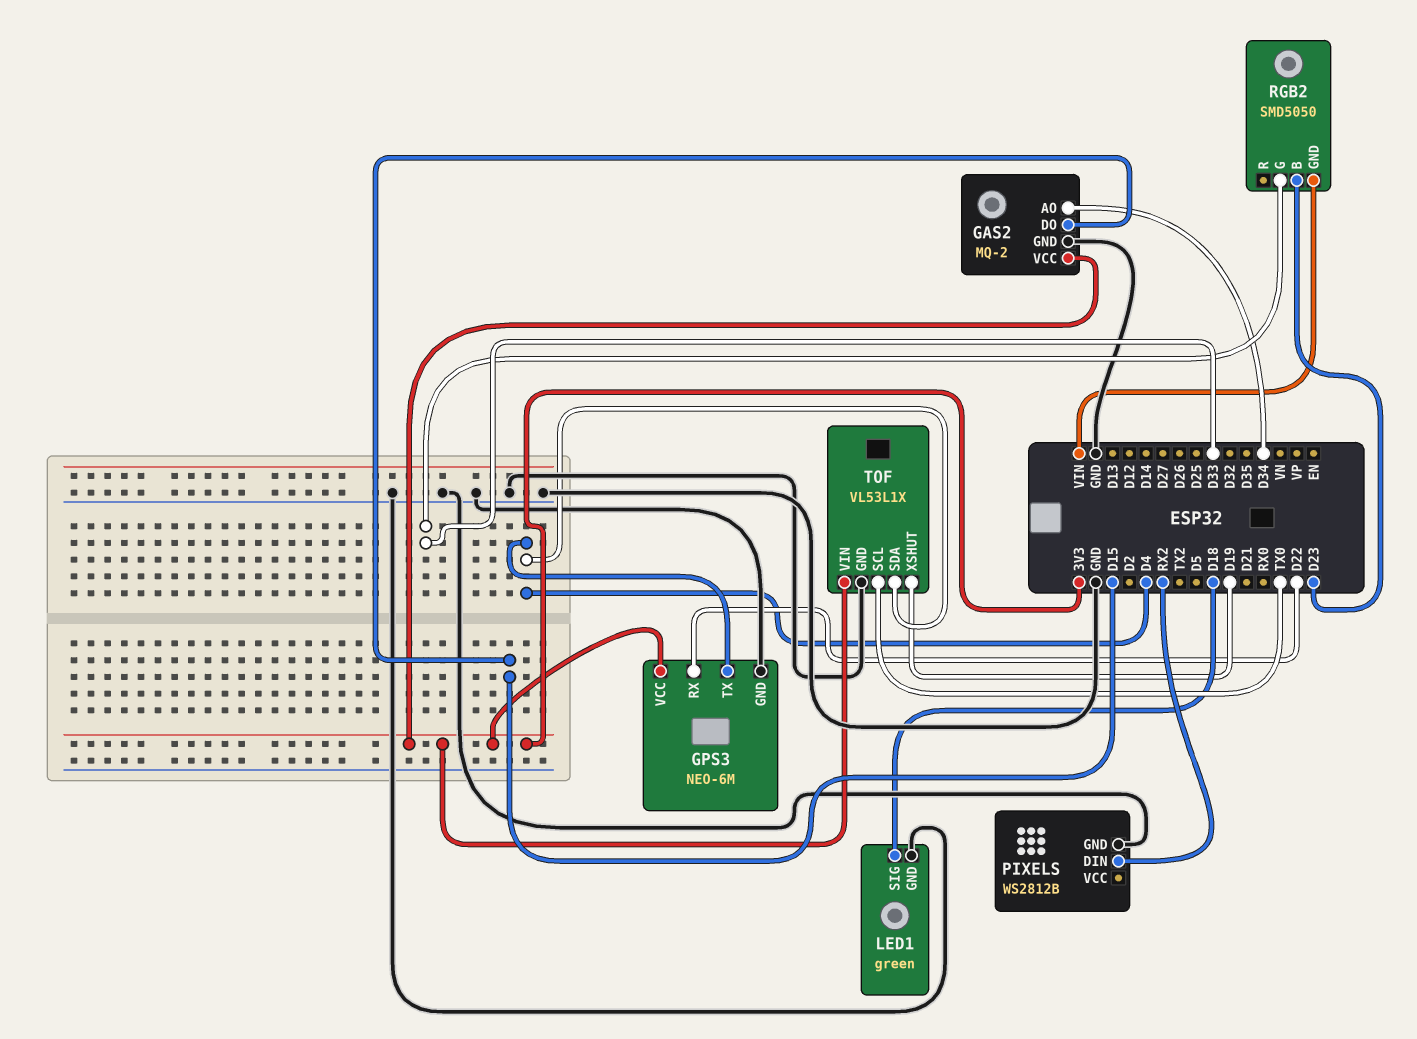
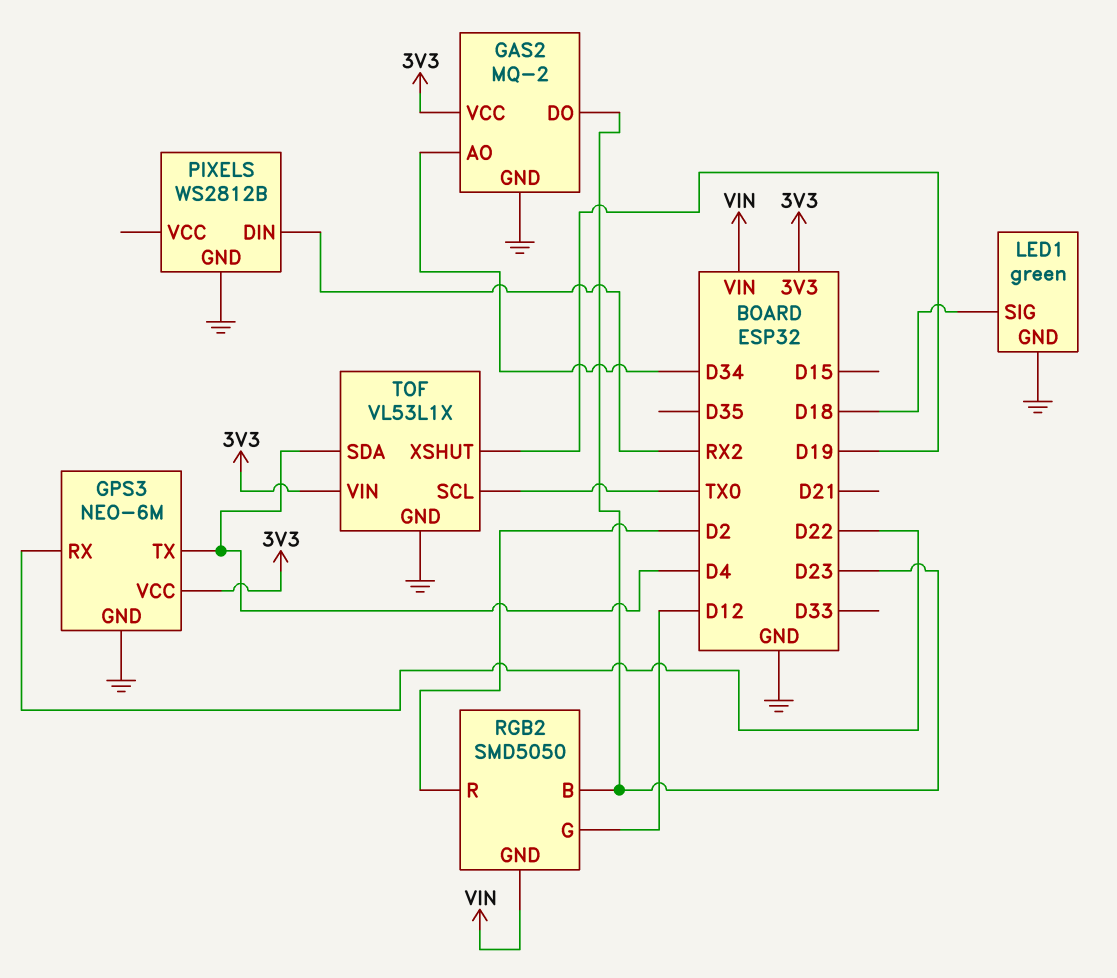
GAS2 pin DO: D15 -> D23
RGB2 pin G: D33 -> D12
RGB2 pin R: none -> D2

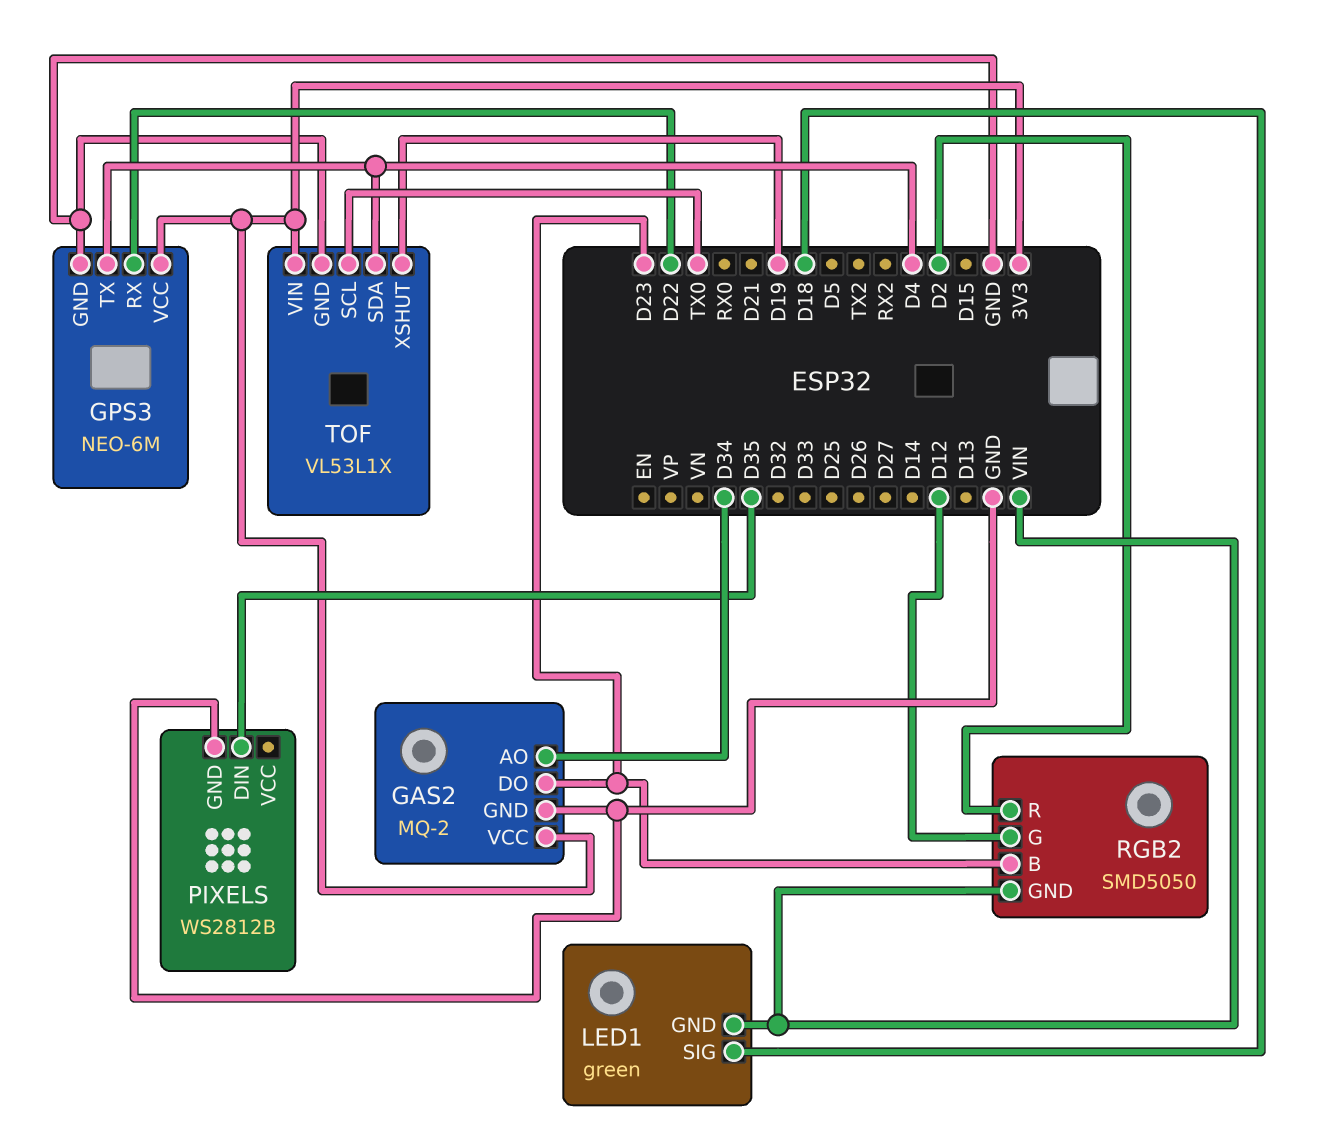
LED1 pin GND: GND -> VIN
PIXELS pin DIN: RX2 -> D35

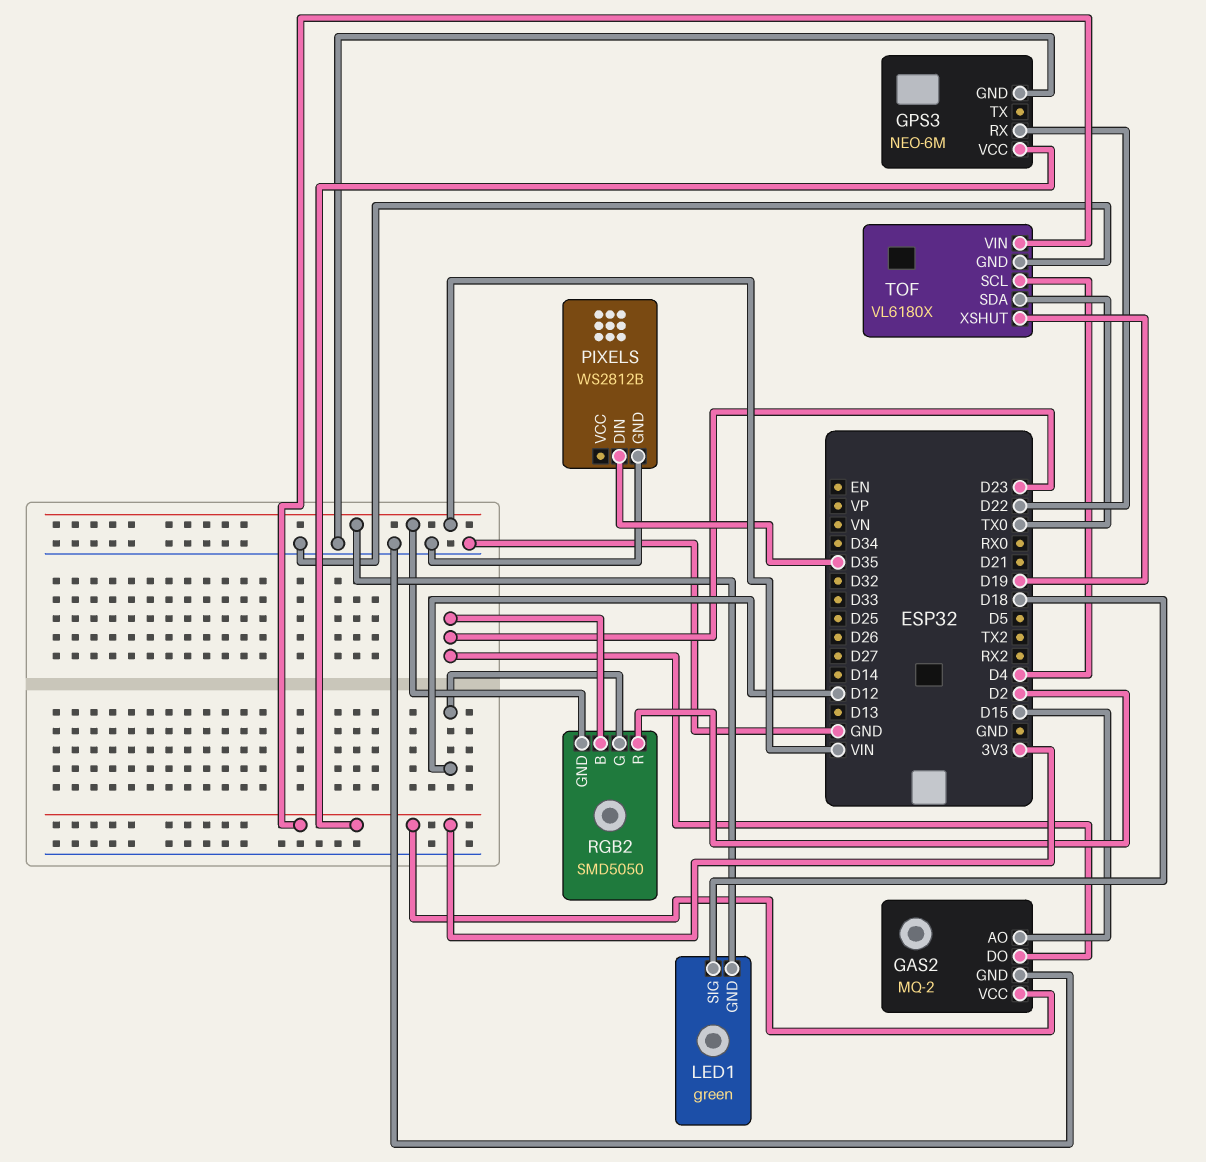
GAS2 pin AO: D34 -> D15
GPS3 pin TX: D4 -> none
TOF: VL53L1X -> VL6180X
TOF pin SCL: TX0 -> D4
TOF pin SDA: D4 -> TX0

